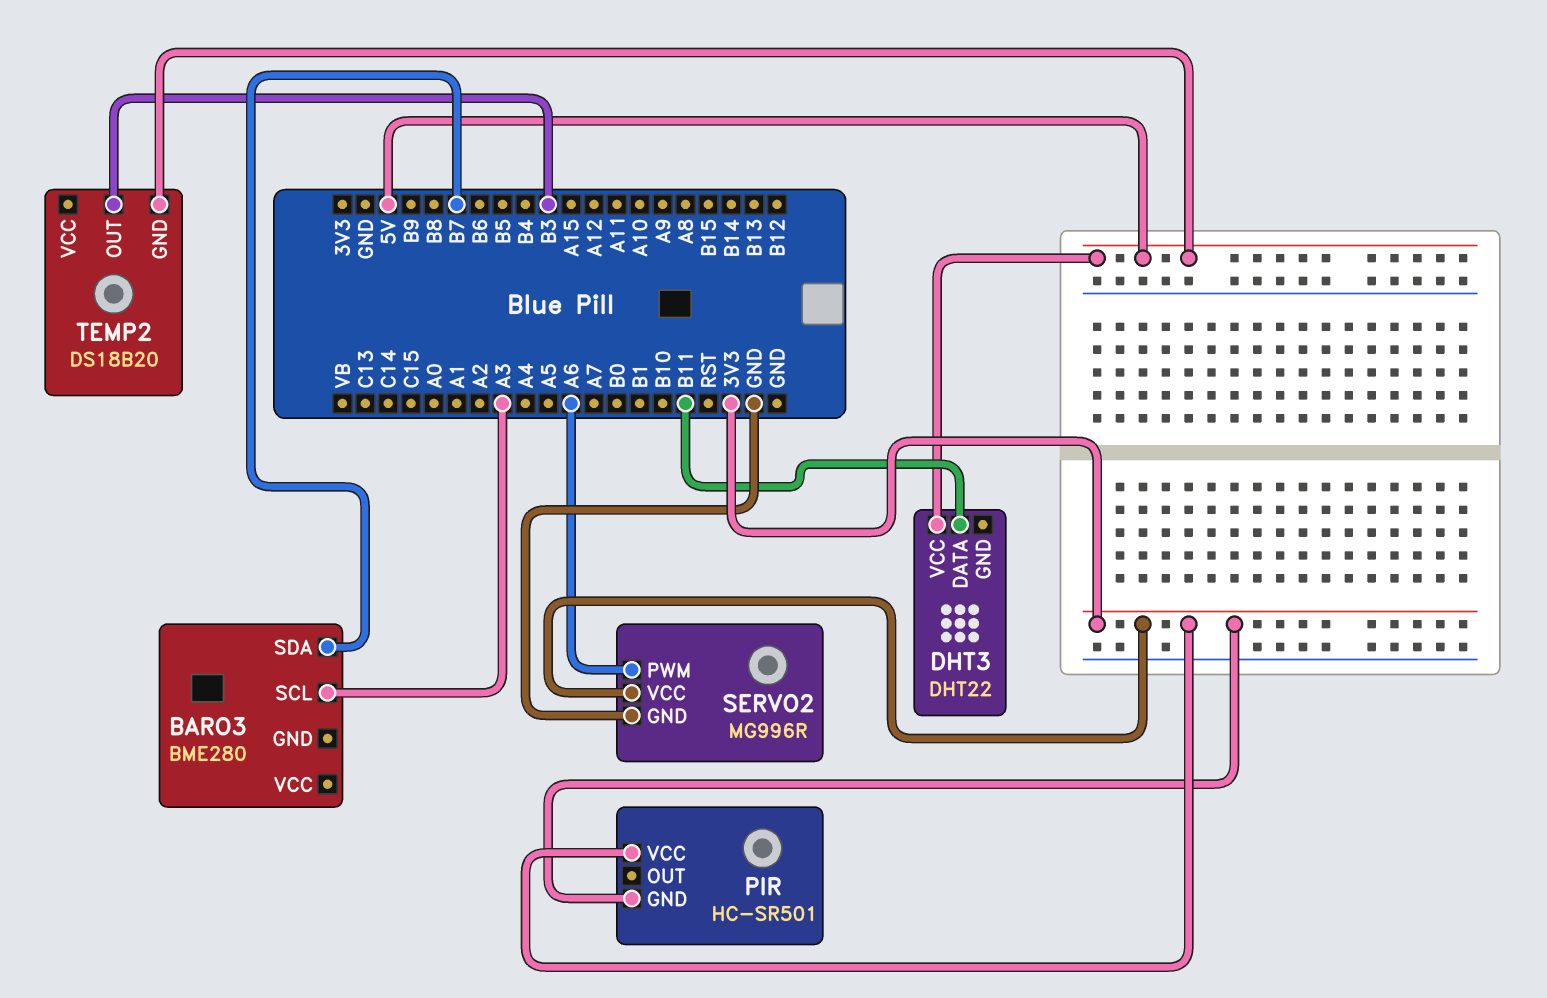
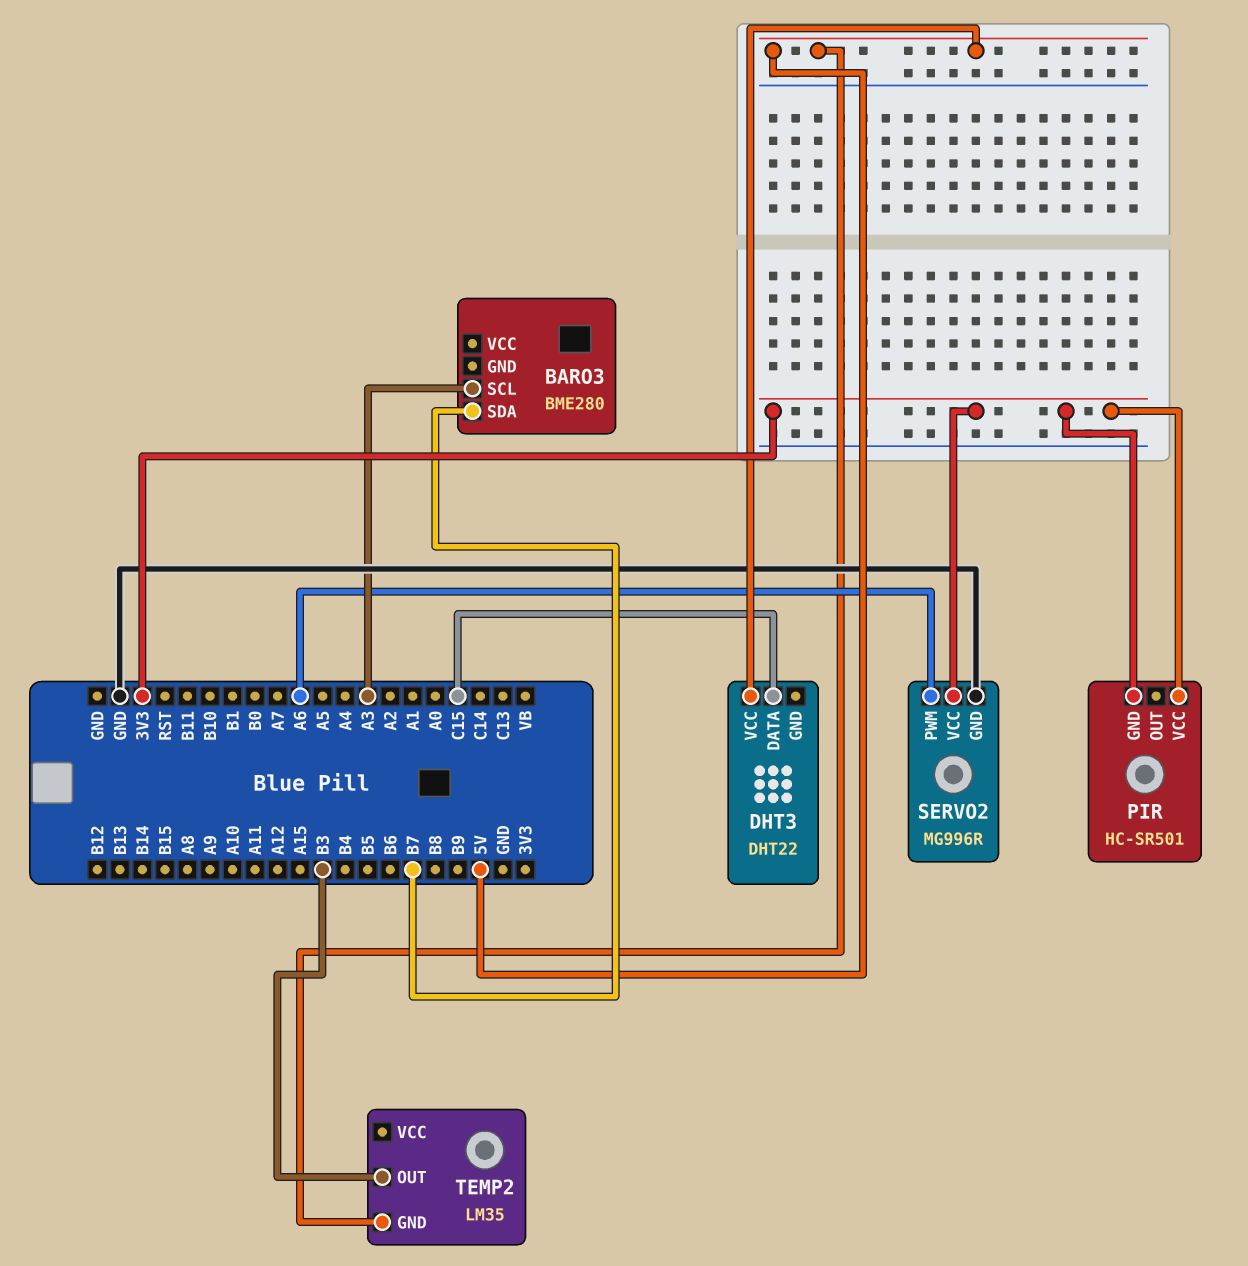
DHT3 pin DATA: B11 -> C15
TEMP2: DS18B20 -> LM35

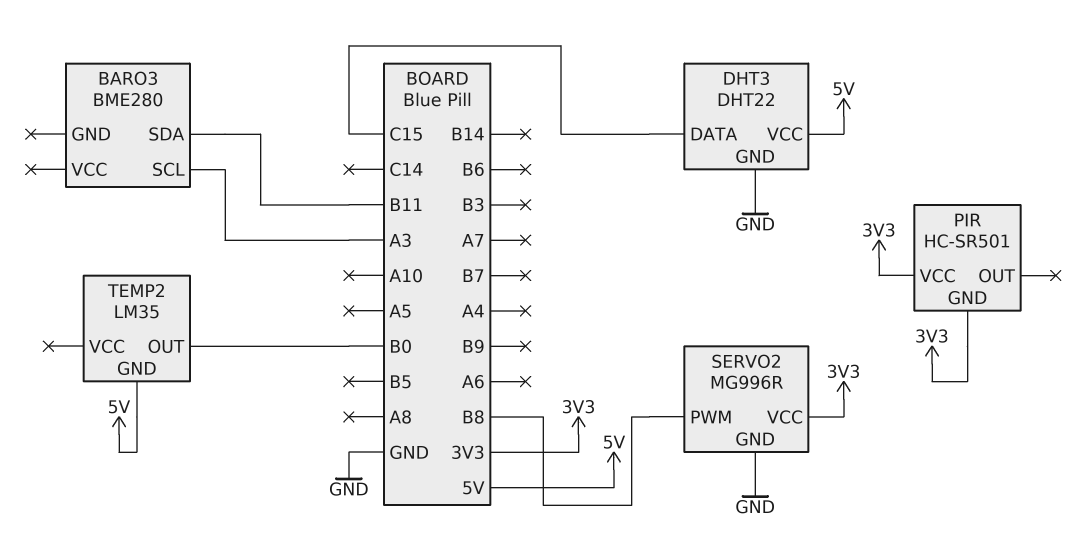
BARO3 pin SDA: B7 -> B11
DHT3 pin GND: none -> GND
SERVO2 pin PWM: A6 -> B8
TEMP2 pin OUT: B3 -> B0

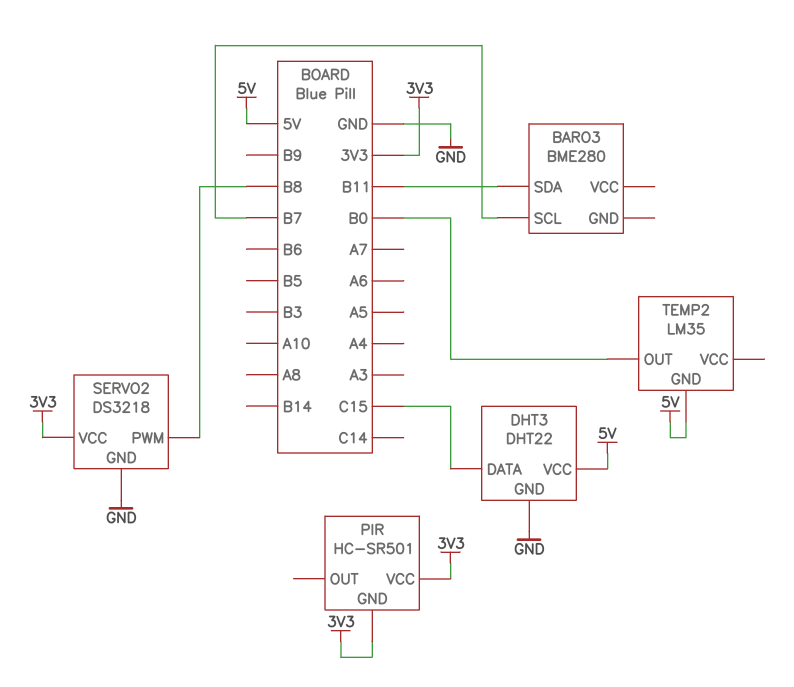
BARO3 pin SCL: A3 -> B7
SERVO2: MG996R -> DS3218

